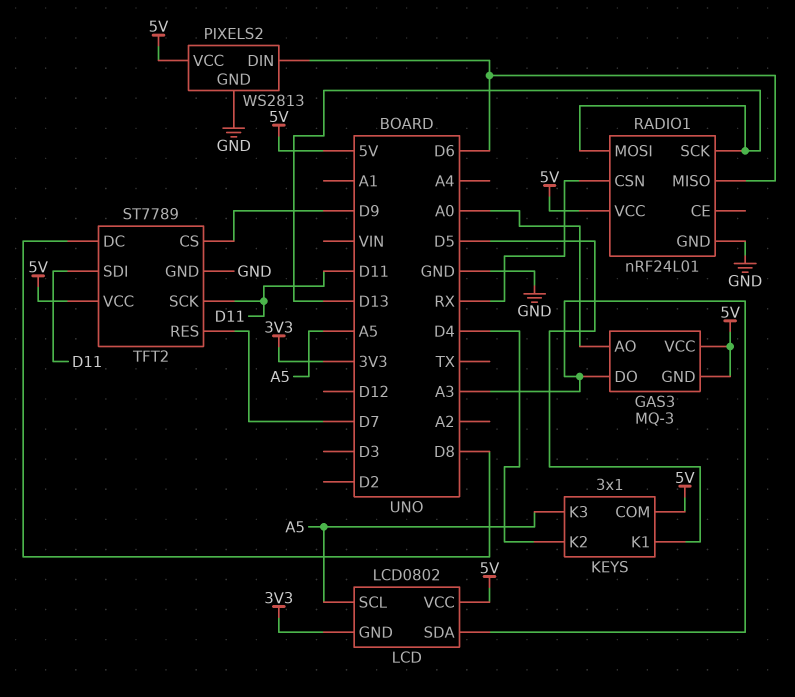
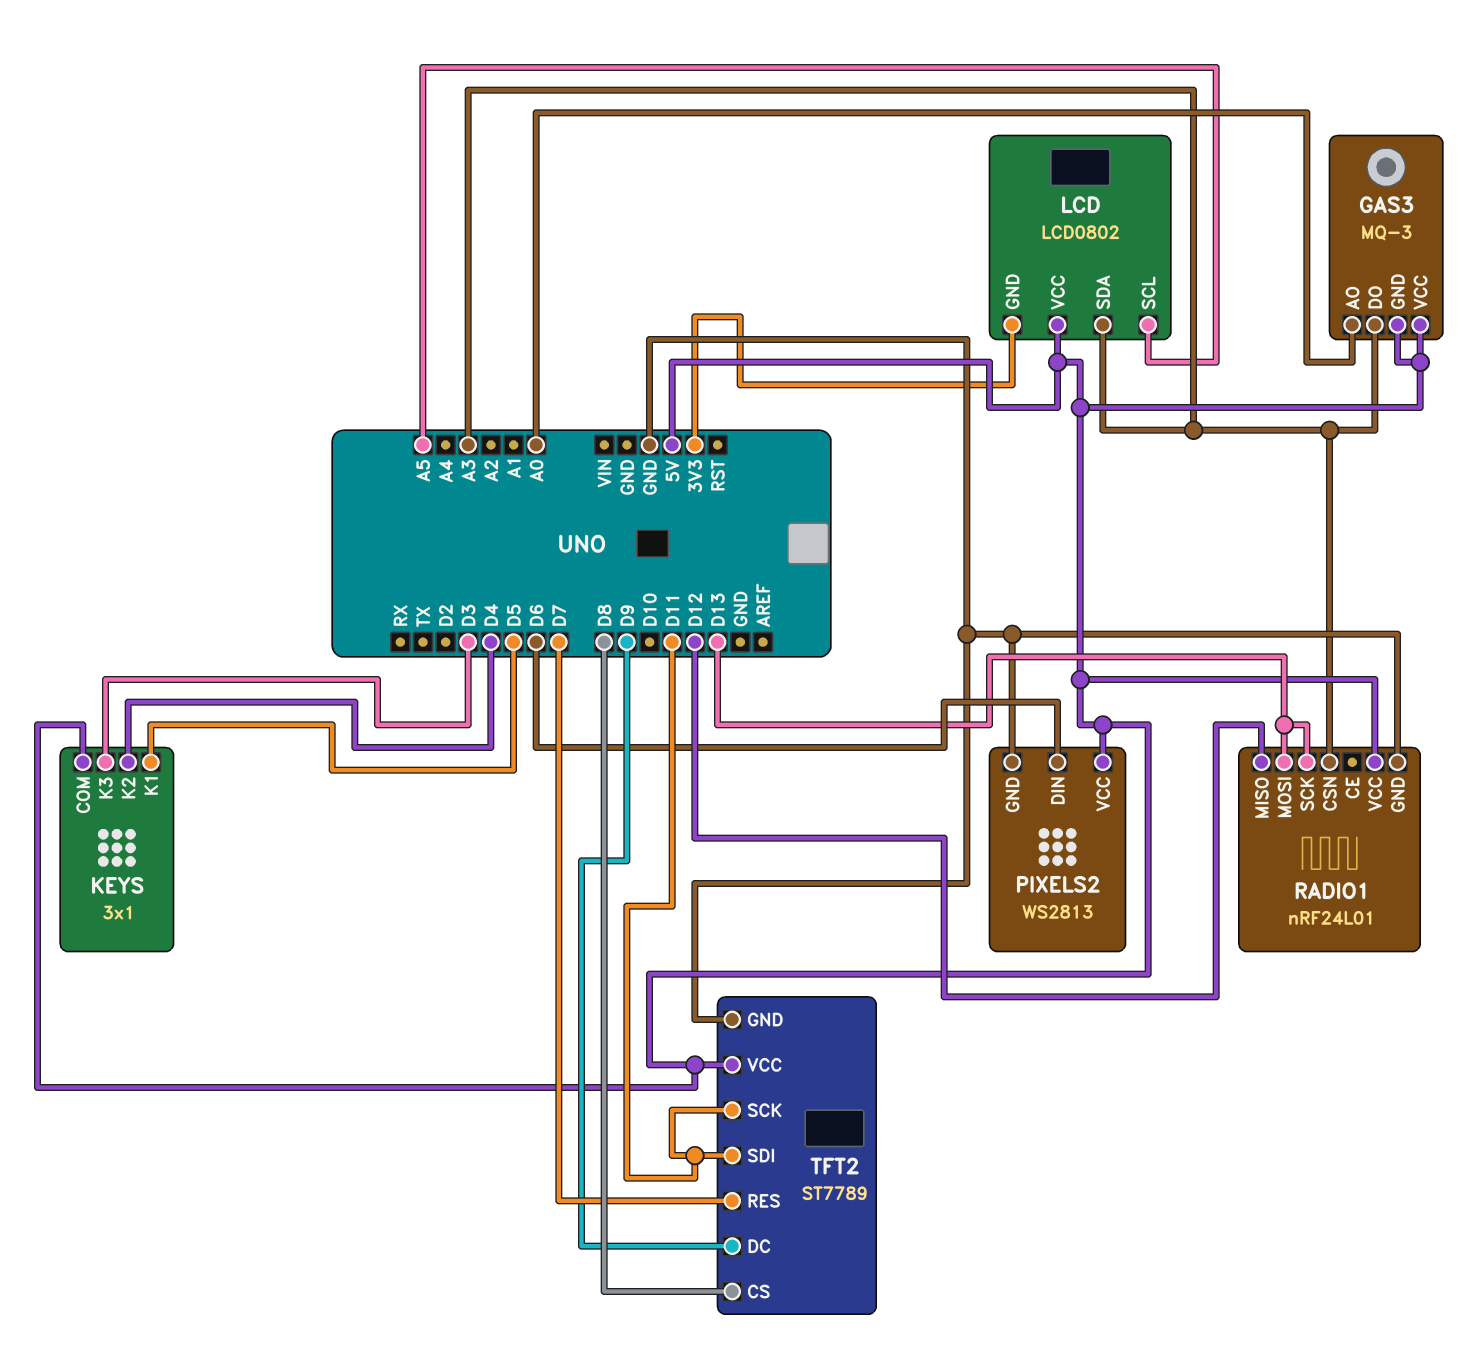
KEYS pin K3: A5 -> D3
RADIO1 pin CSN: RX -> A3
RADIO1 pin MISO: D6 -> D12
TFT2 pin CS: D9 -> D8
TFT2 pin DC: D8 -> D9

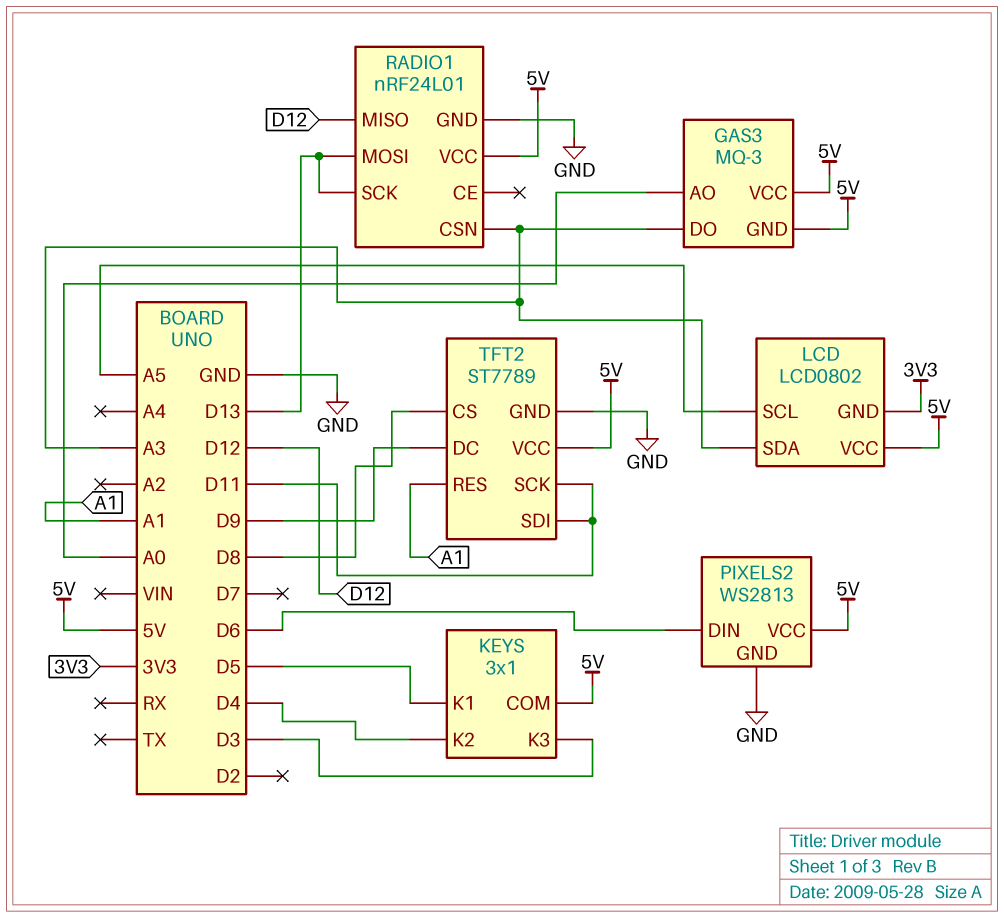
TFT2 pin RES: D7 -> A1

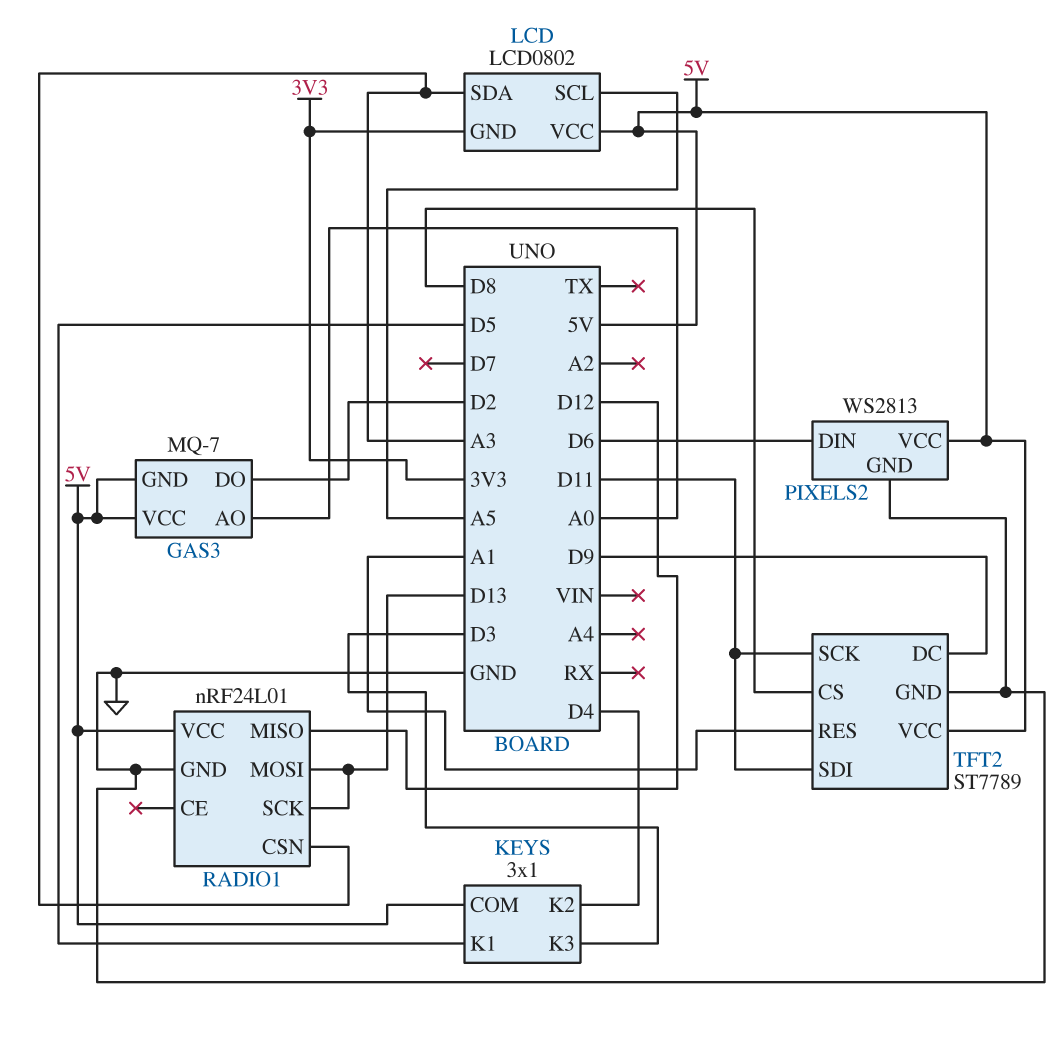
GAS3: MQ-3 -> MQ-7
GAS3 pin DO: A3 -> D2

